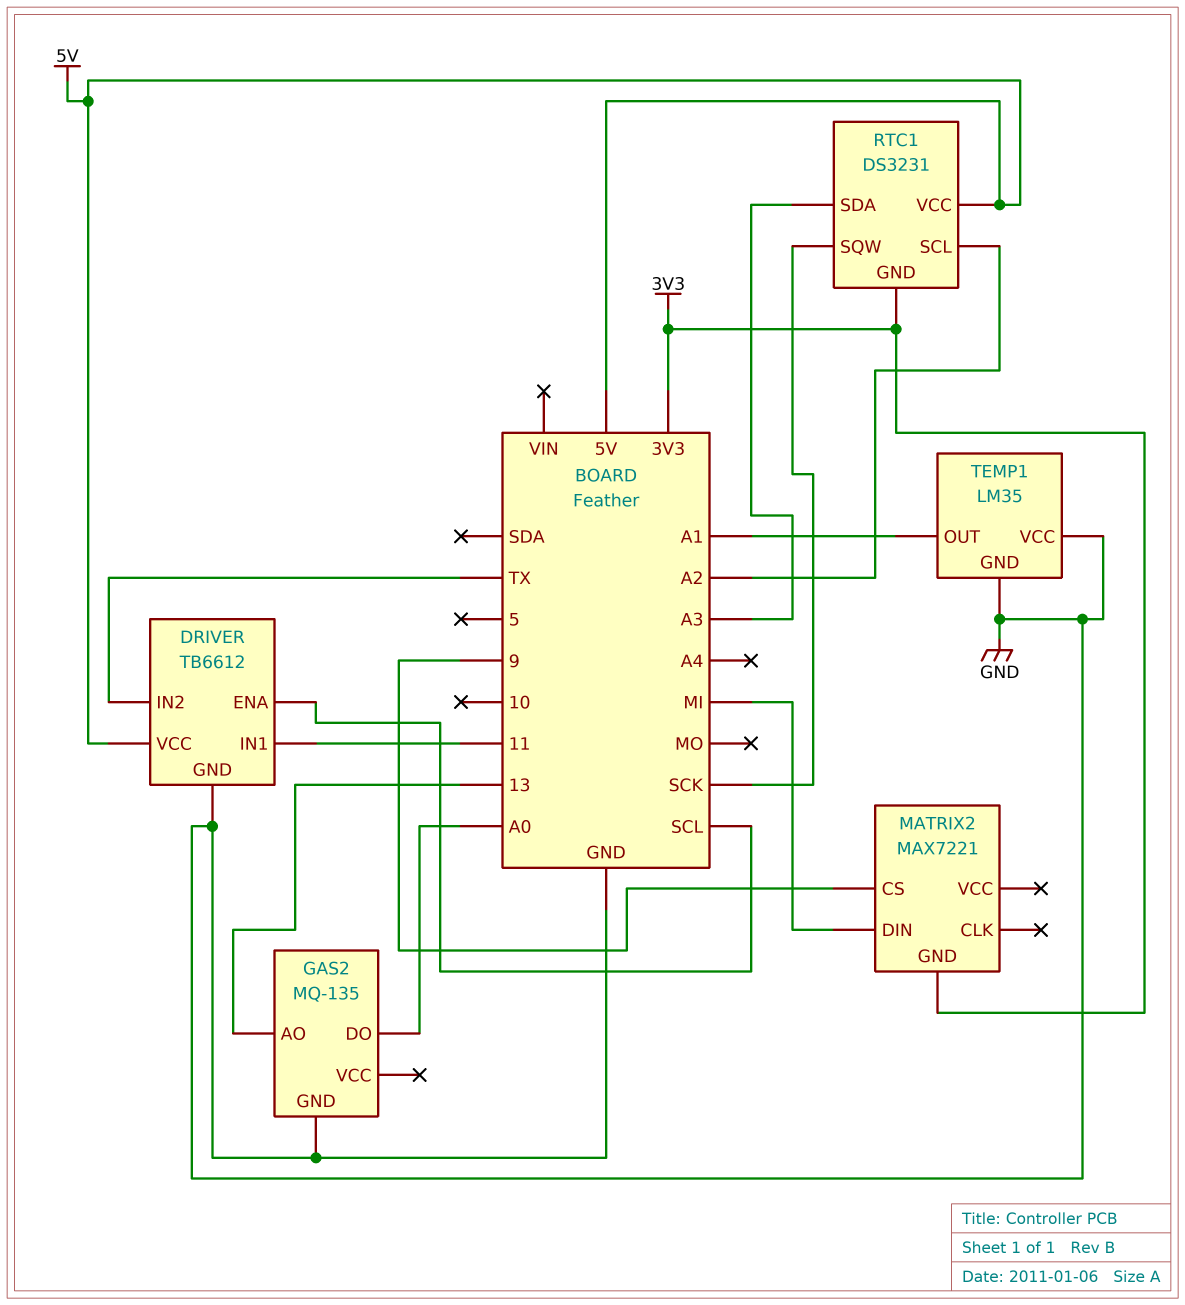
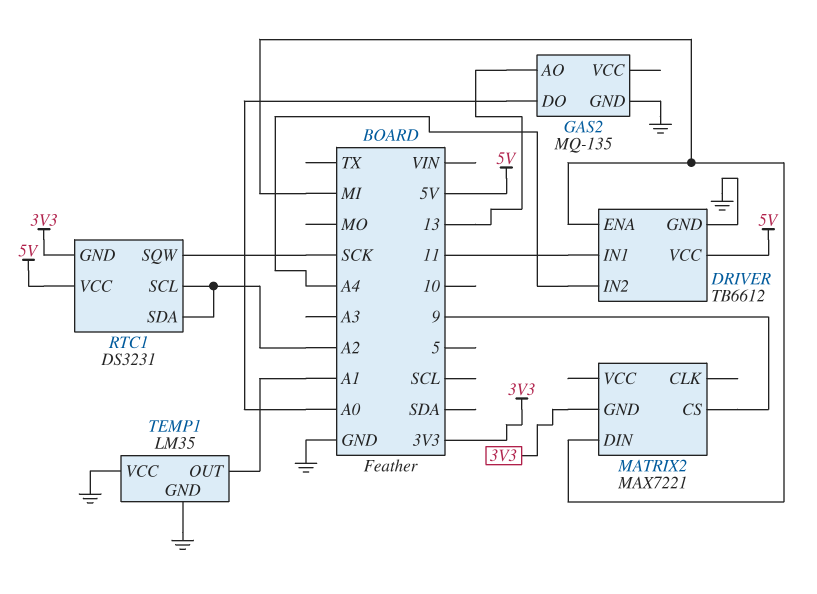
DRIVER pin ENA: SCL -> MI
DRIVER pin IN2: TX -> A4
RTC1 pin SDA: A3 -> A2

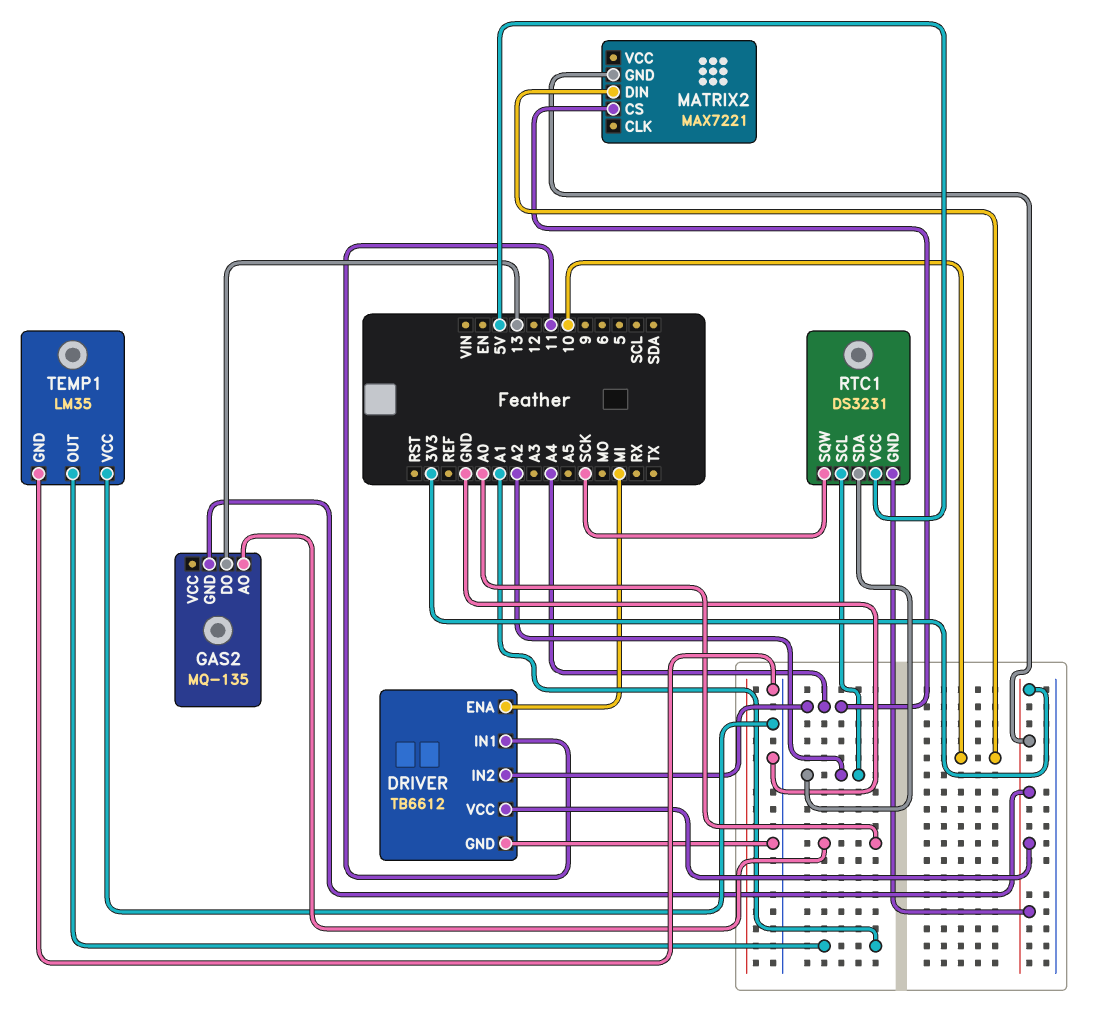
DRIVER pin VCC: 5V -> 3V3
GAS2 pin AO: 13 -> A0
GAS2 pin DO: A0 -> 13
GAS2 pin GND: GND -> 3V3
MATRIX2 pin CS: 9 -> A4
MATRIX2 pin DIN: MI -> 10

